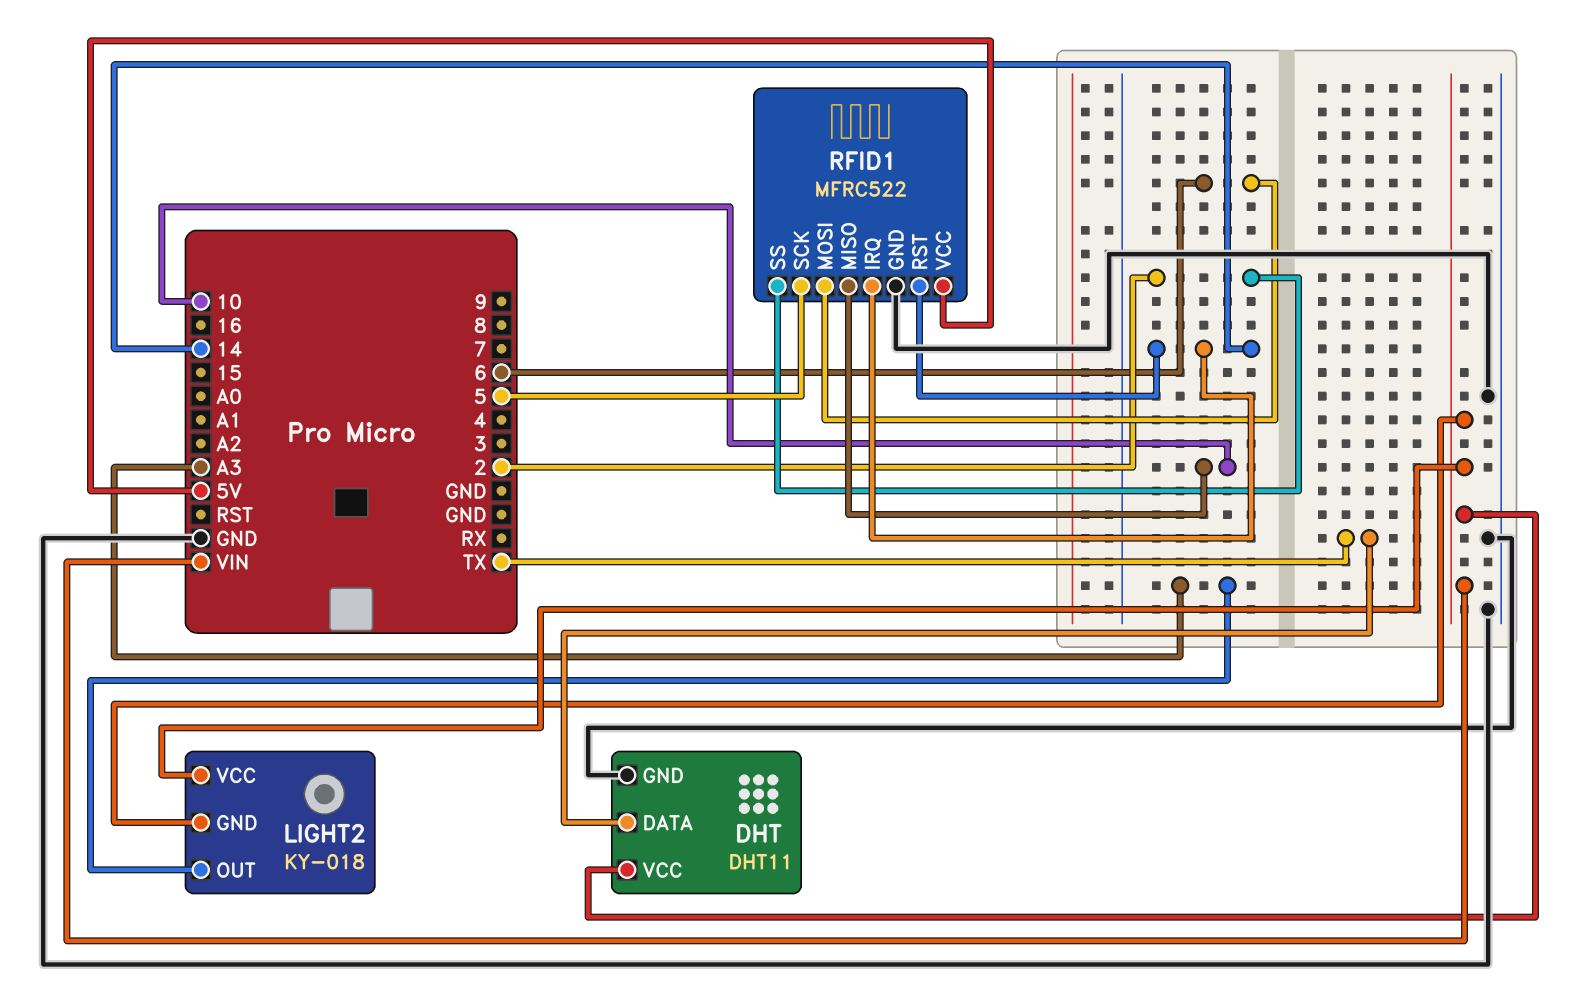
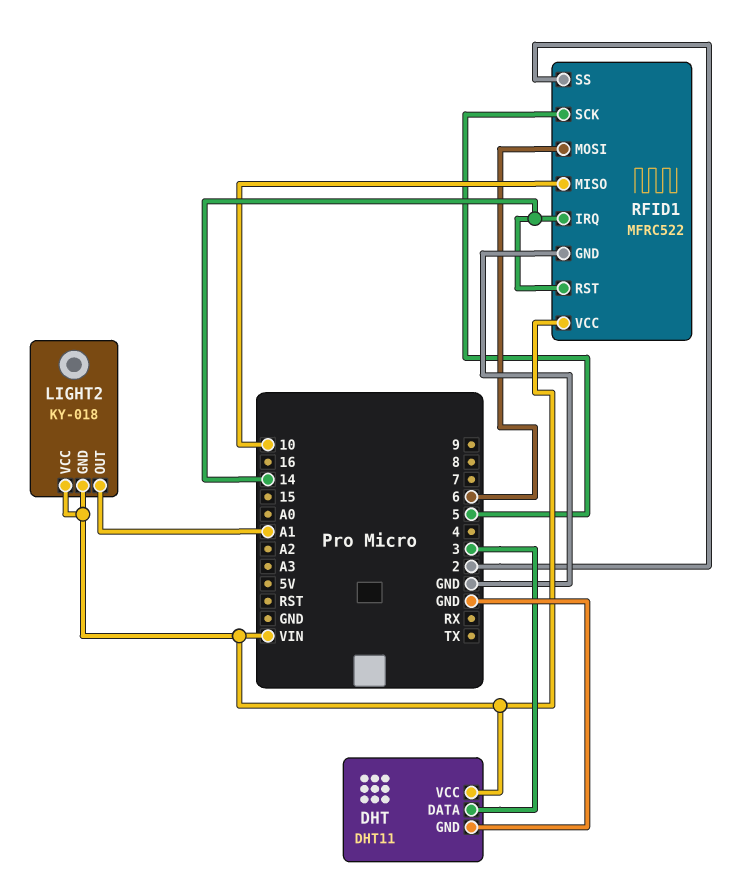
DHT pin DATA: TX -> 3
LIGHT2 pin OUT: A3 -> A1
RFID1 pin VCC: 5V -> VIN

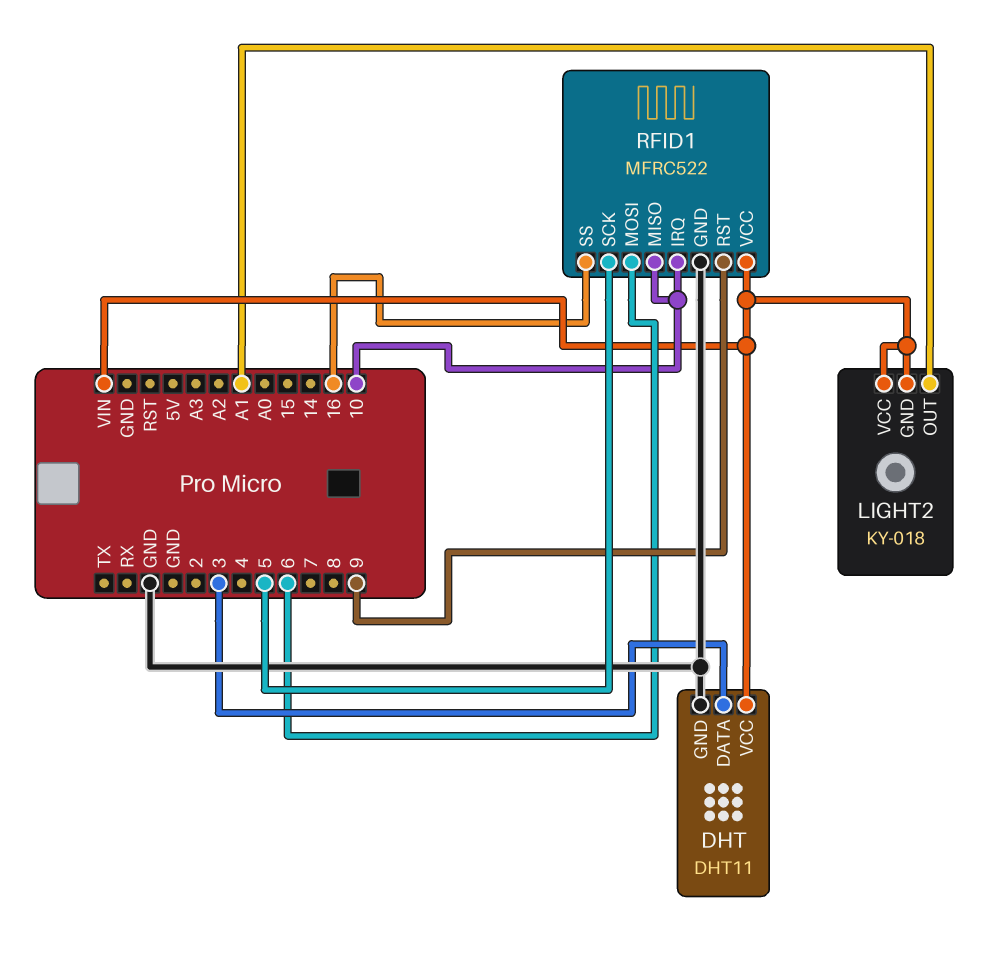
RFID1 pin IRQ: 14 -> 10
RFID1 pin RST: 14 -> 9
RFID1 pin SS: 2 -> 16

